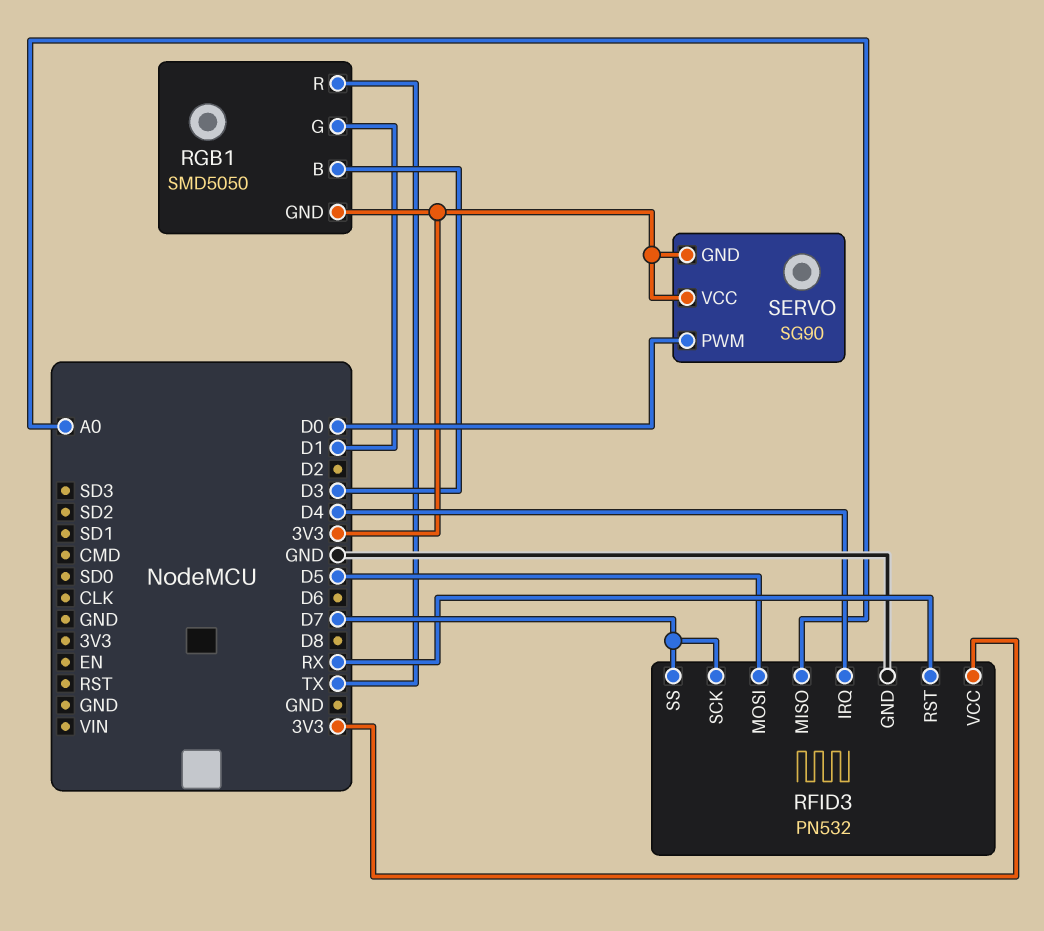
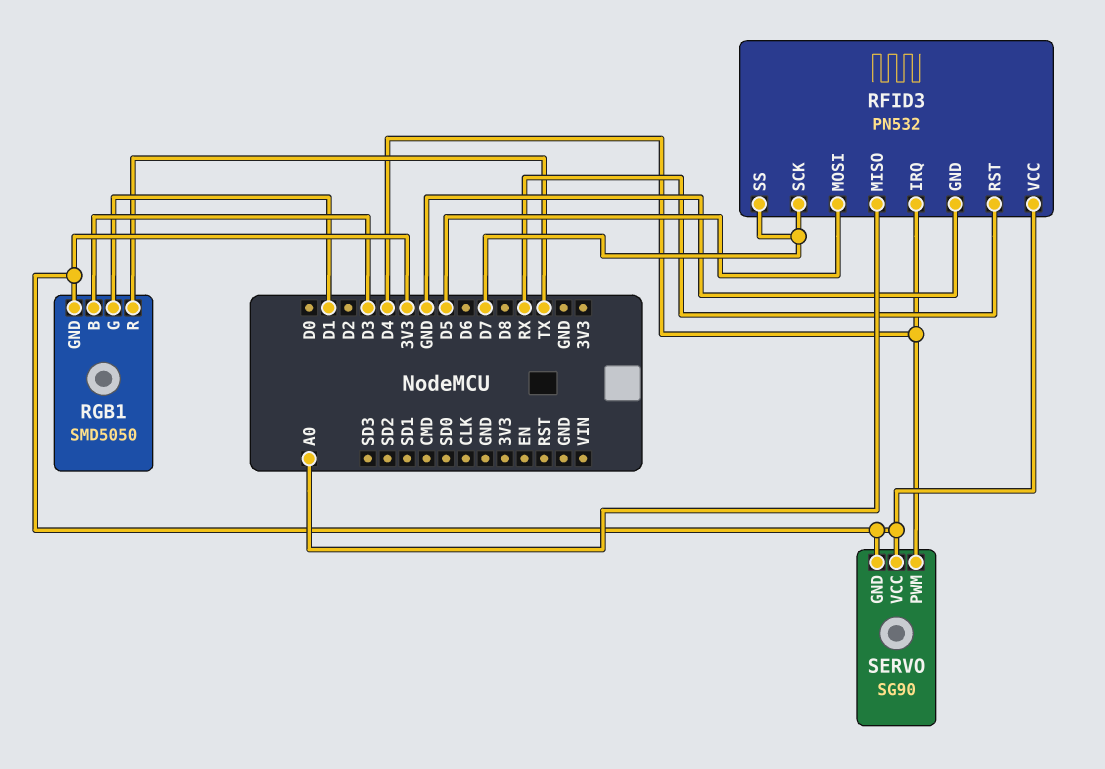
SERVO pin PWM: D0 -> D4

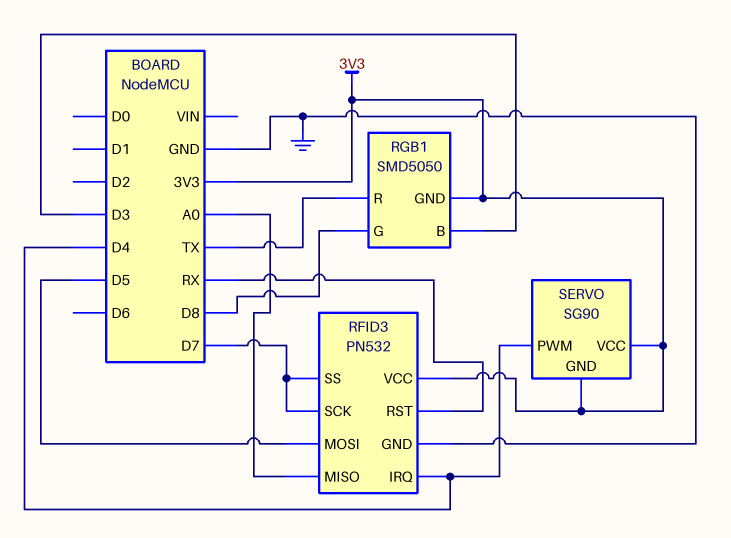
RGB1 pin G: D1 -> D8

